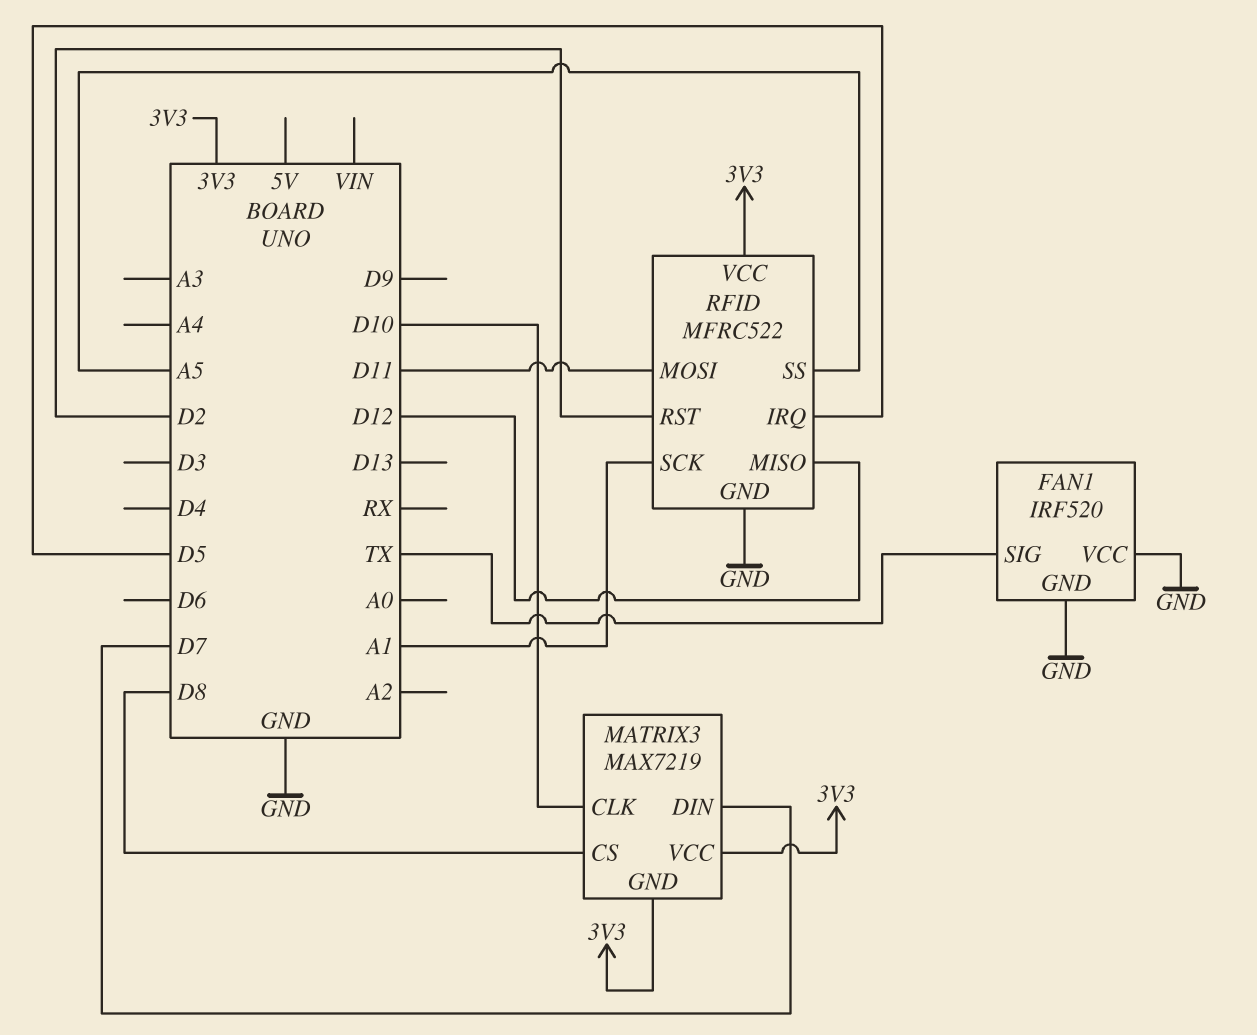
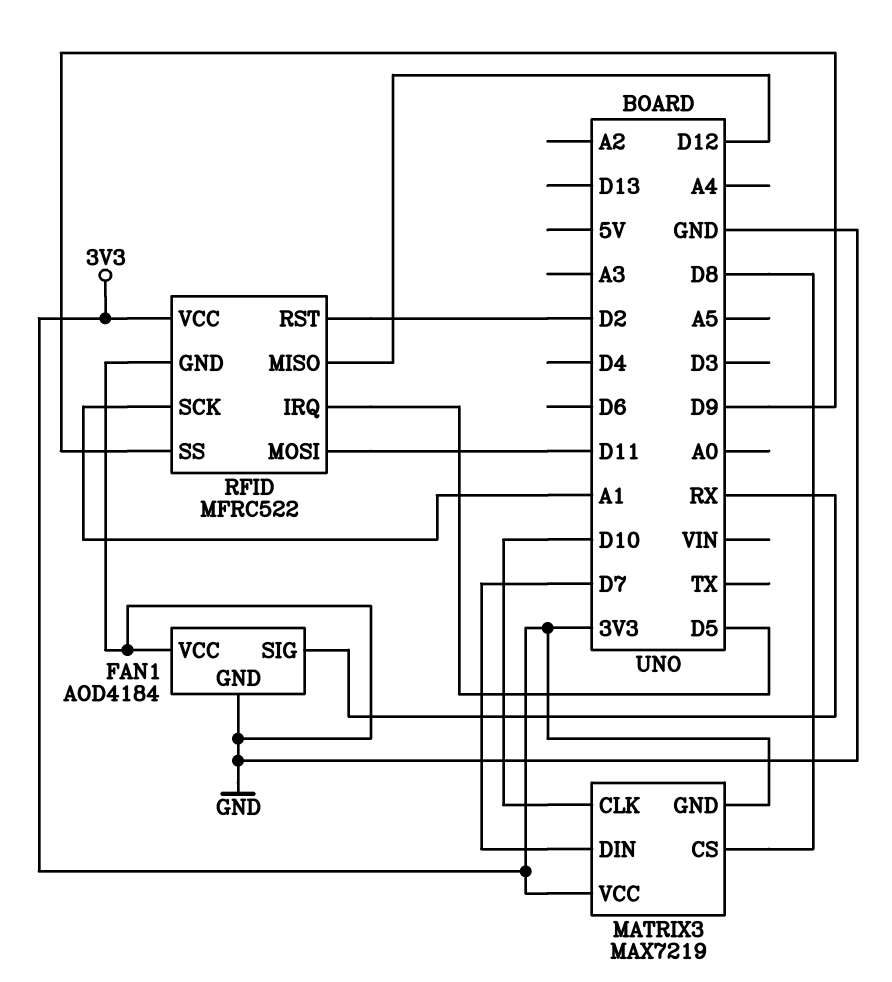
FAN1: IRF520 -> AOD4184
FAN1 pin SIG: TX -> RX
RFID pin SS: A5 -> D9

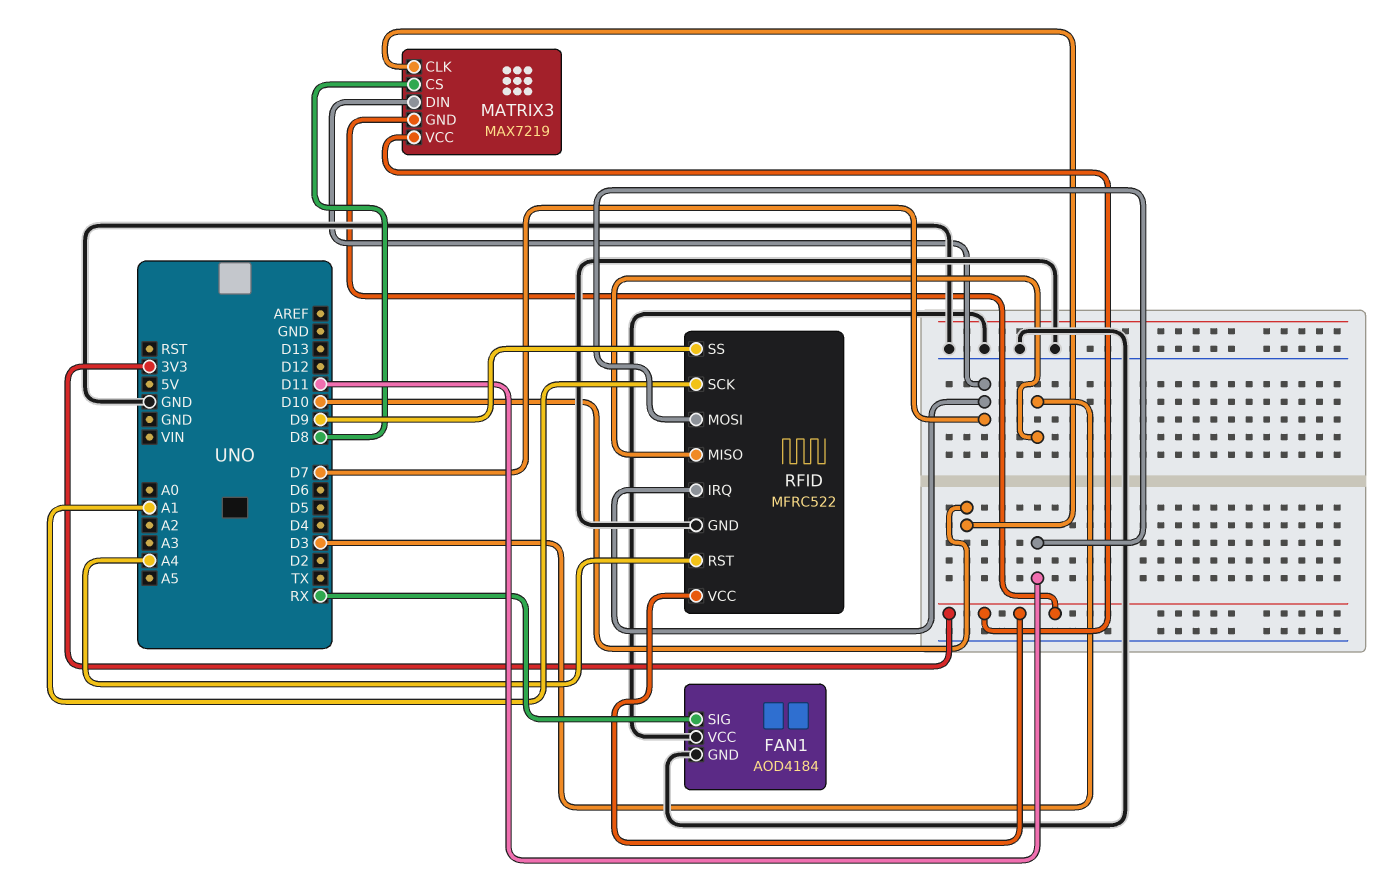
RFID pin IRQ: D5 -> D7
RFID pin MISO: D12 -> D3
RFID pin RST: D2 -> A4

